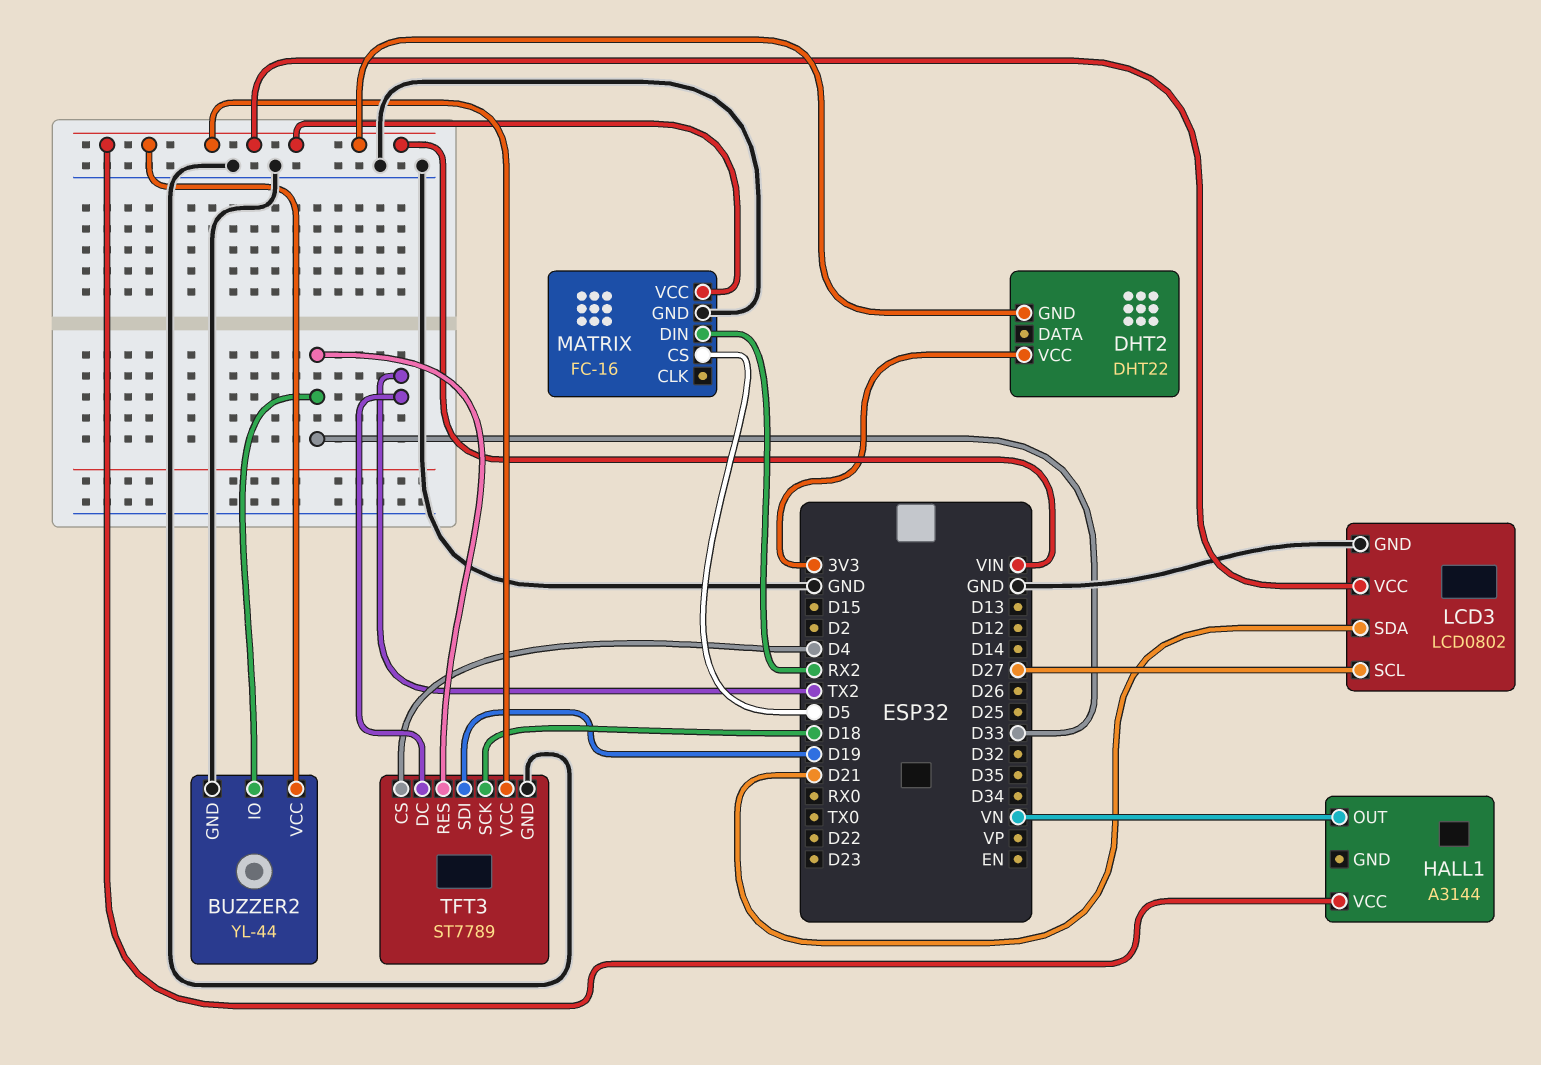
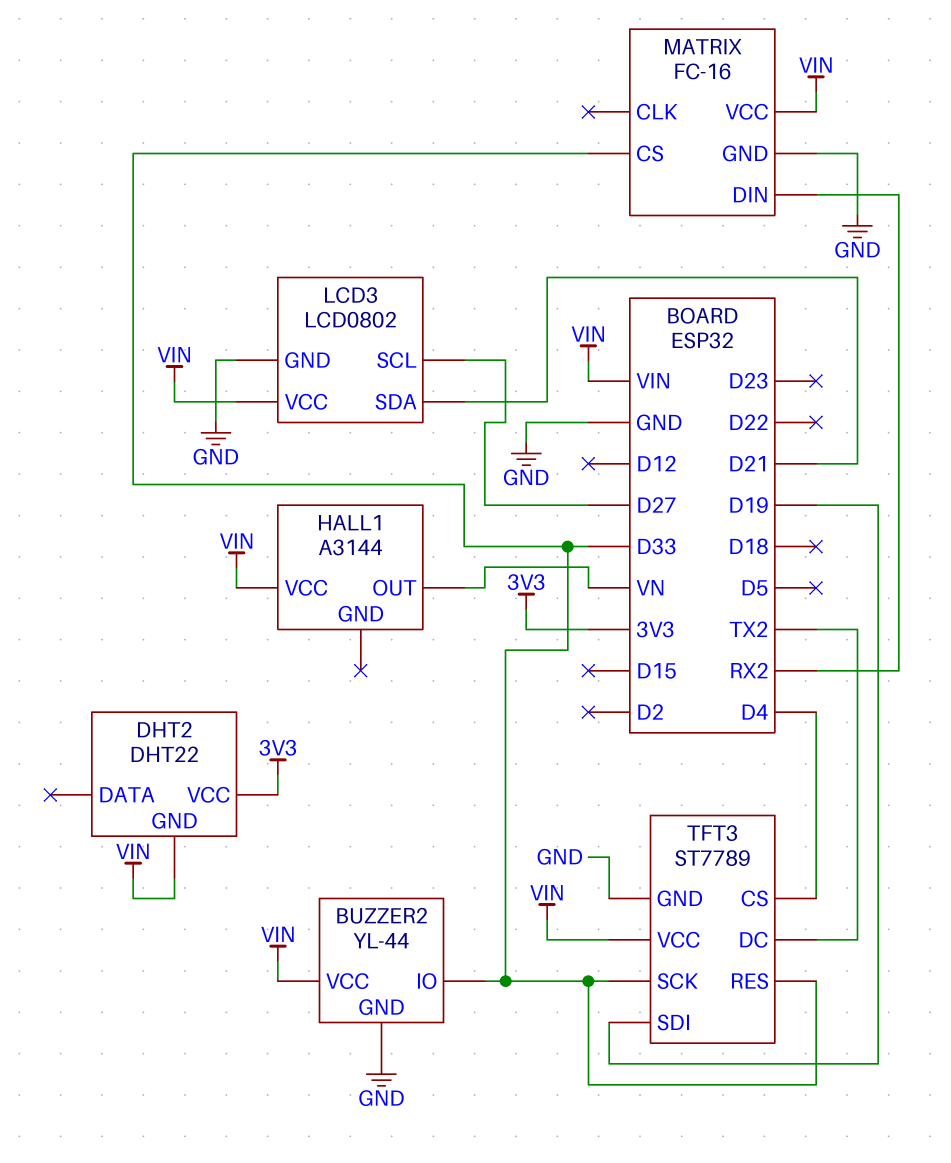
MATRIX pin CS: D5 -> D33
TFT3 pin SCK: D18 -> D33

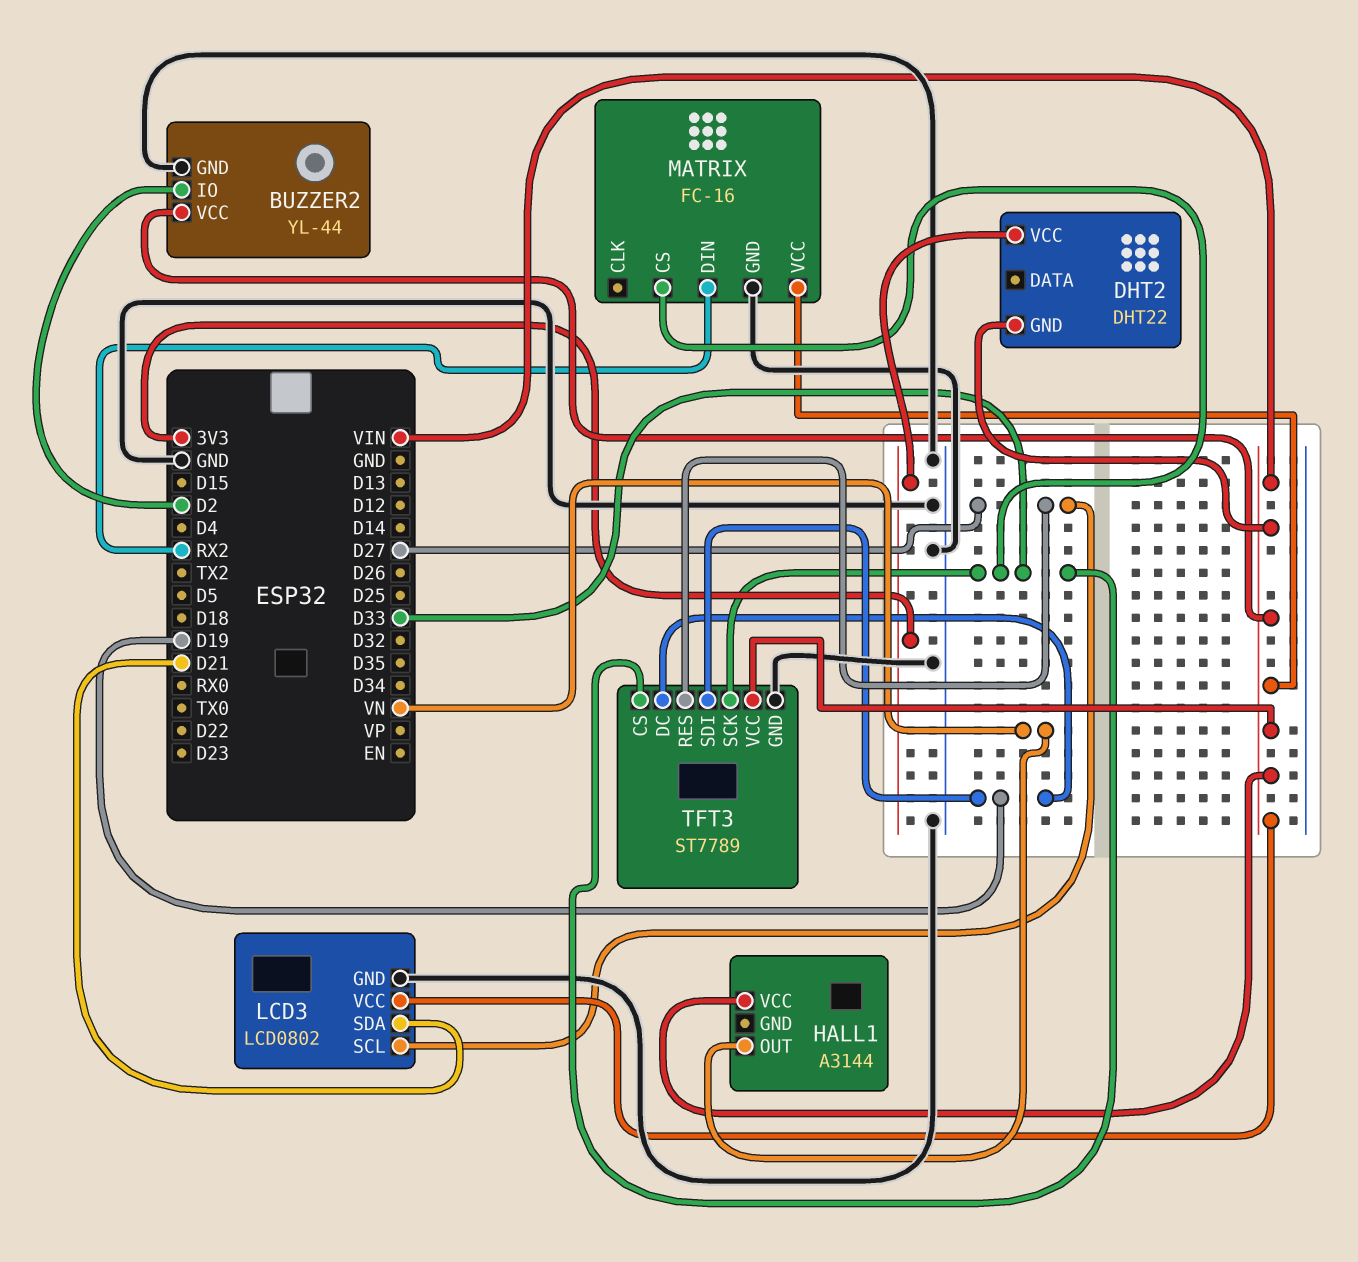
BUZZER2 pin IO: D33 -> D2
TFT3 pin CS: D4 -> D33
TFT3 pin DC: TX2 -> D19
TFT3 pin RES: D33 -> D27

